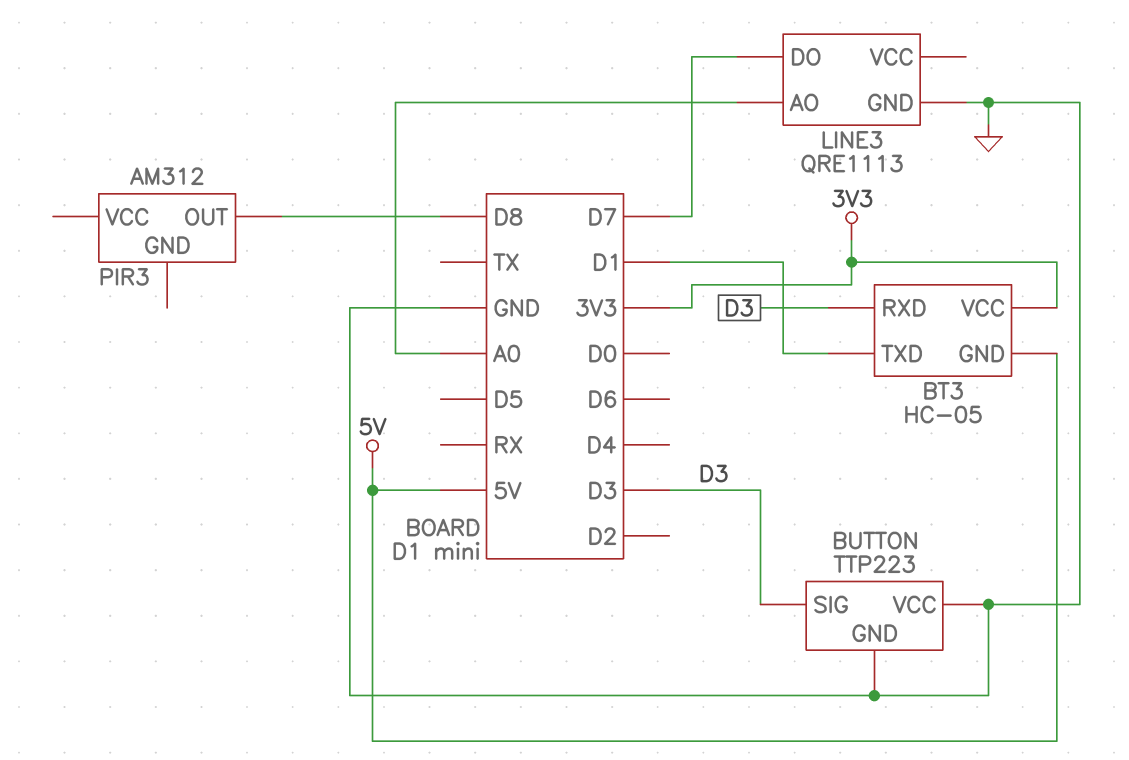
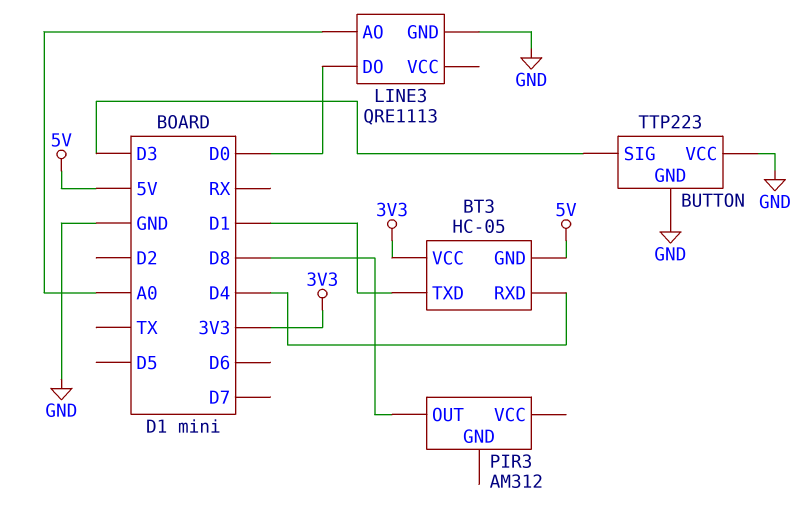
BT3 pin RXD: D3 -> D4
LINE3 pin DO: D7 -> D0

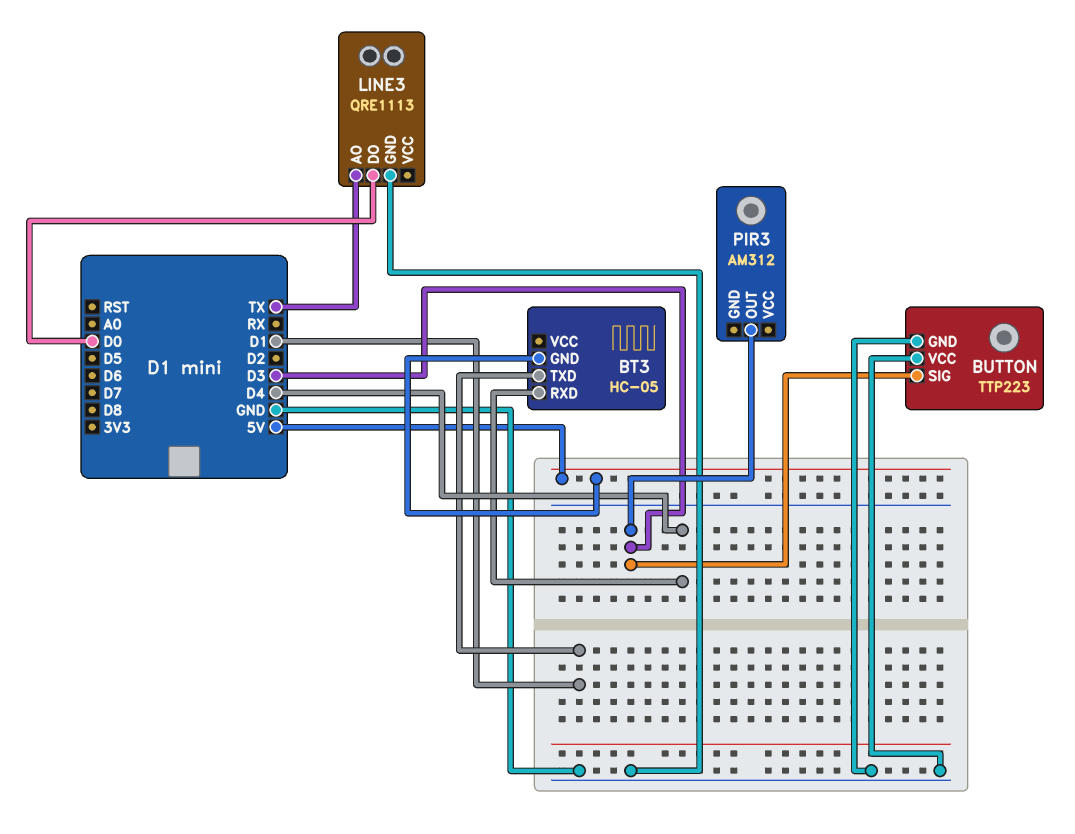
BT3 pin VCC: 3V3 -> none
LINE3 pin AO: A0 -> TX
PIR3 pin OUT: D8 -> D3

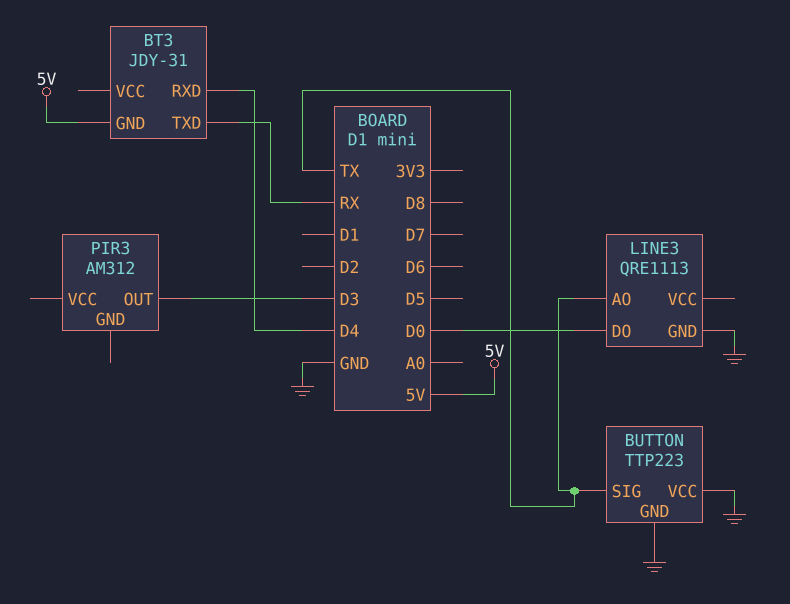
BT3: HC-05 -> JDY-31
BT3 pin TXD: D1 -> RX
BUTTON pin SIG: D3 -> TX

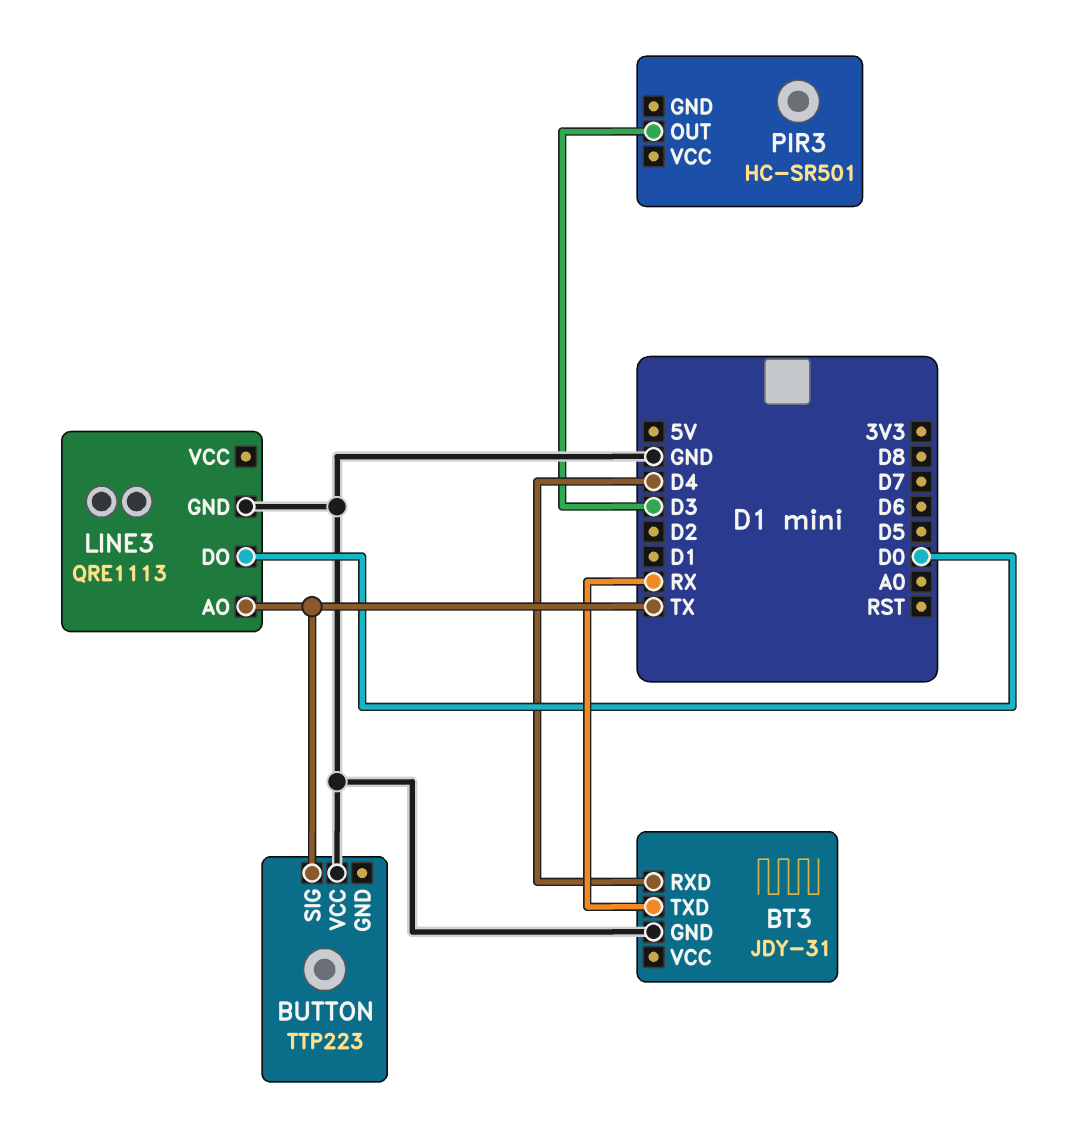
BT3 pin GND: 5V -> GND
BUTTON pin GND: GND -> none
PIR3: AM312 -> HC-SR501

